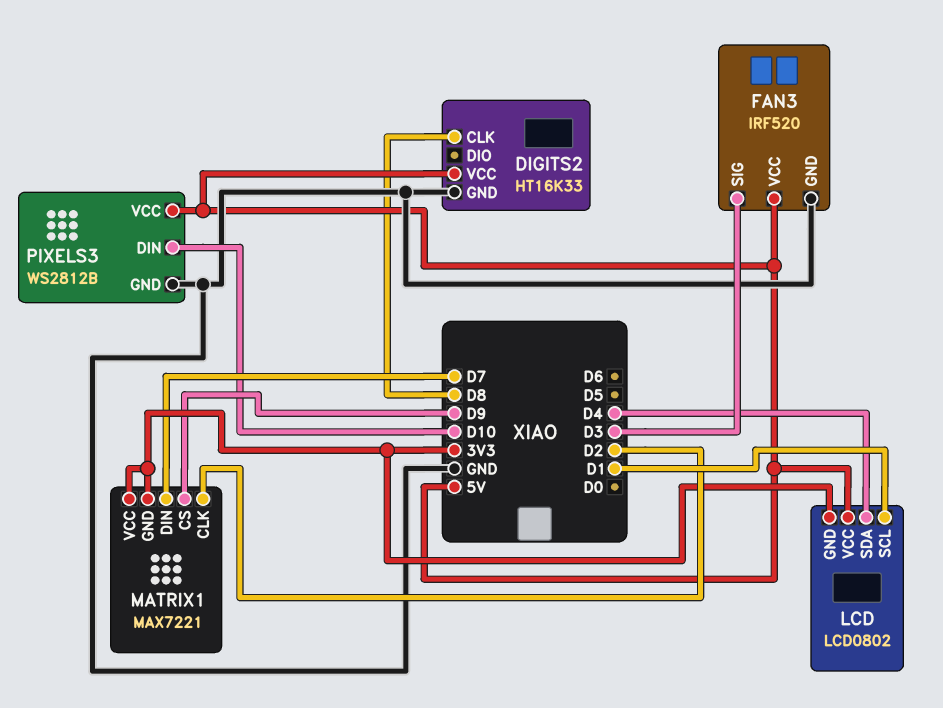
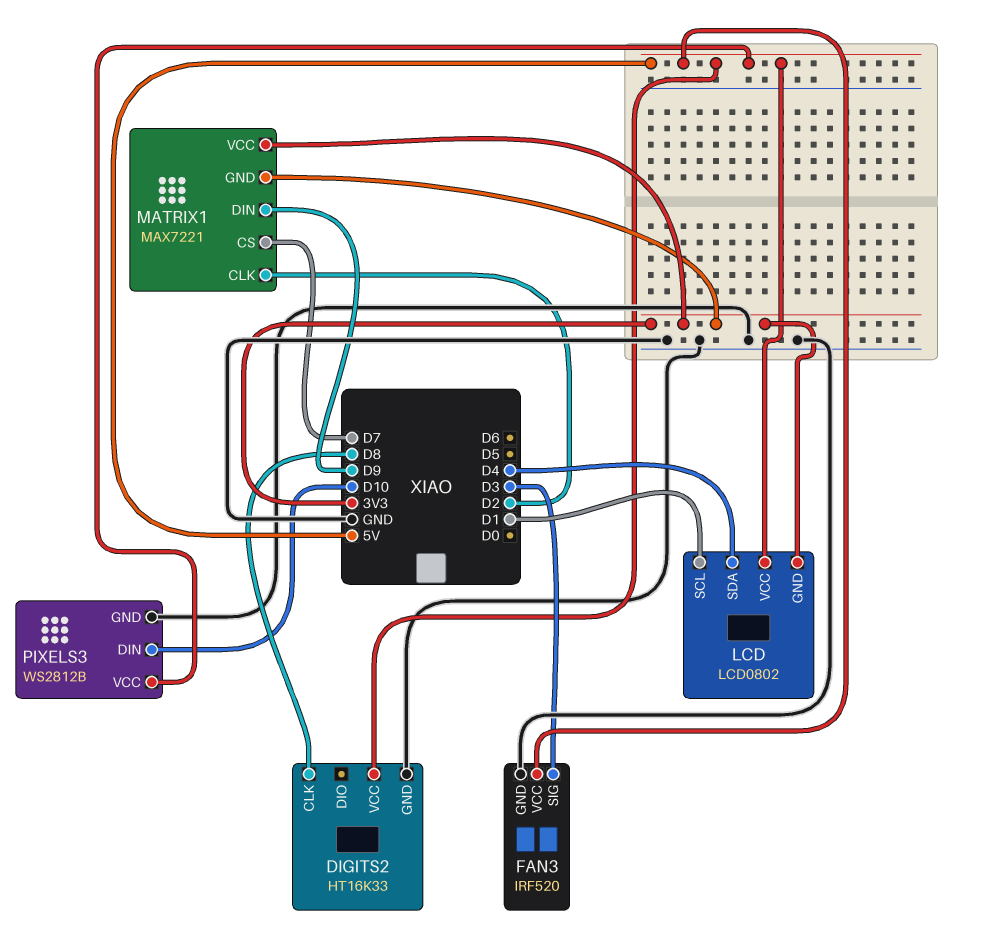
MATRIX1 pin CS: D9 -> D7
MATRIX1 pin DIN: D7 -> D9

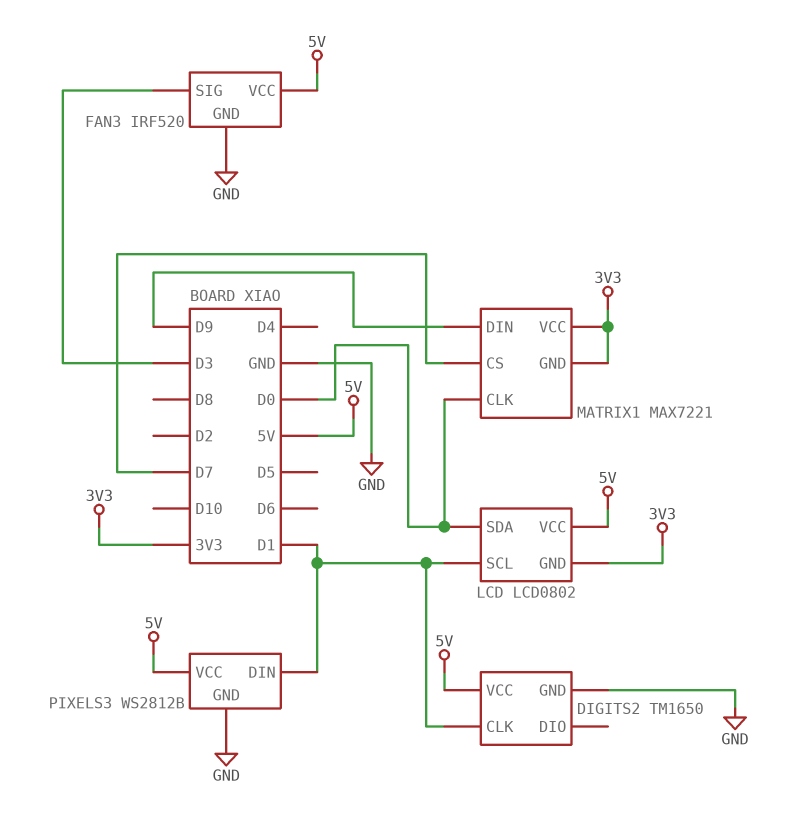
DIGITS2: HT16K33 -> TM1650
DIGITS2 pin CLK: D8 -> D1
LCD pin SDA: D4 -> D0
MATRIX1 pin CLK: D2 -> D0
PIXELS3 pin DIN: D10 -> D1

